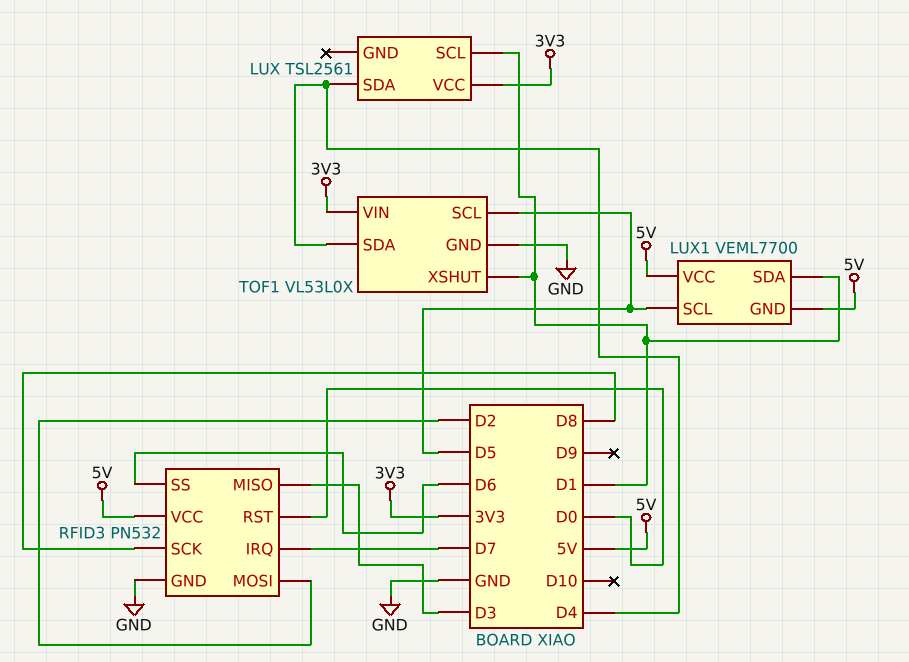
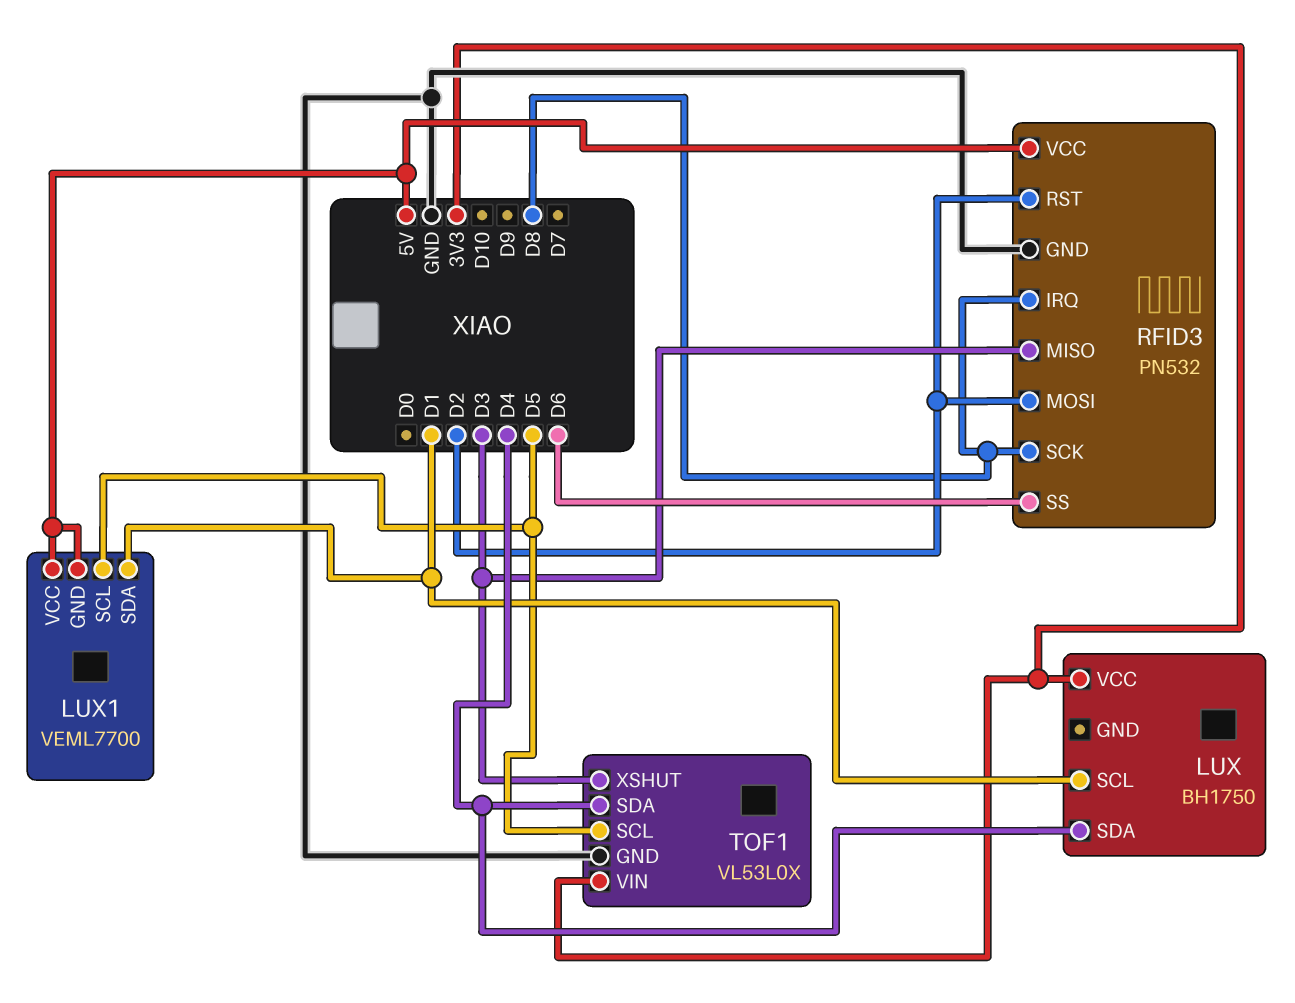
LUX: TSL2561 -> BH1750
RFID3 pin IRQ: D7 -> D8
RFID3 pin RST: D0 -> D2
TOF1 pin XSHUT: D1 -> D3

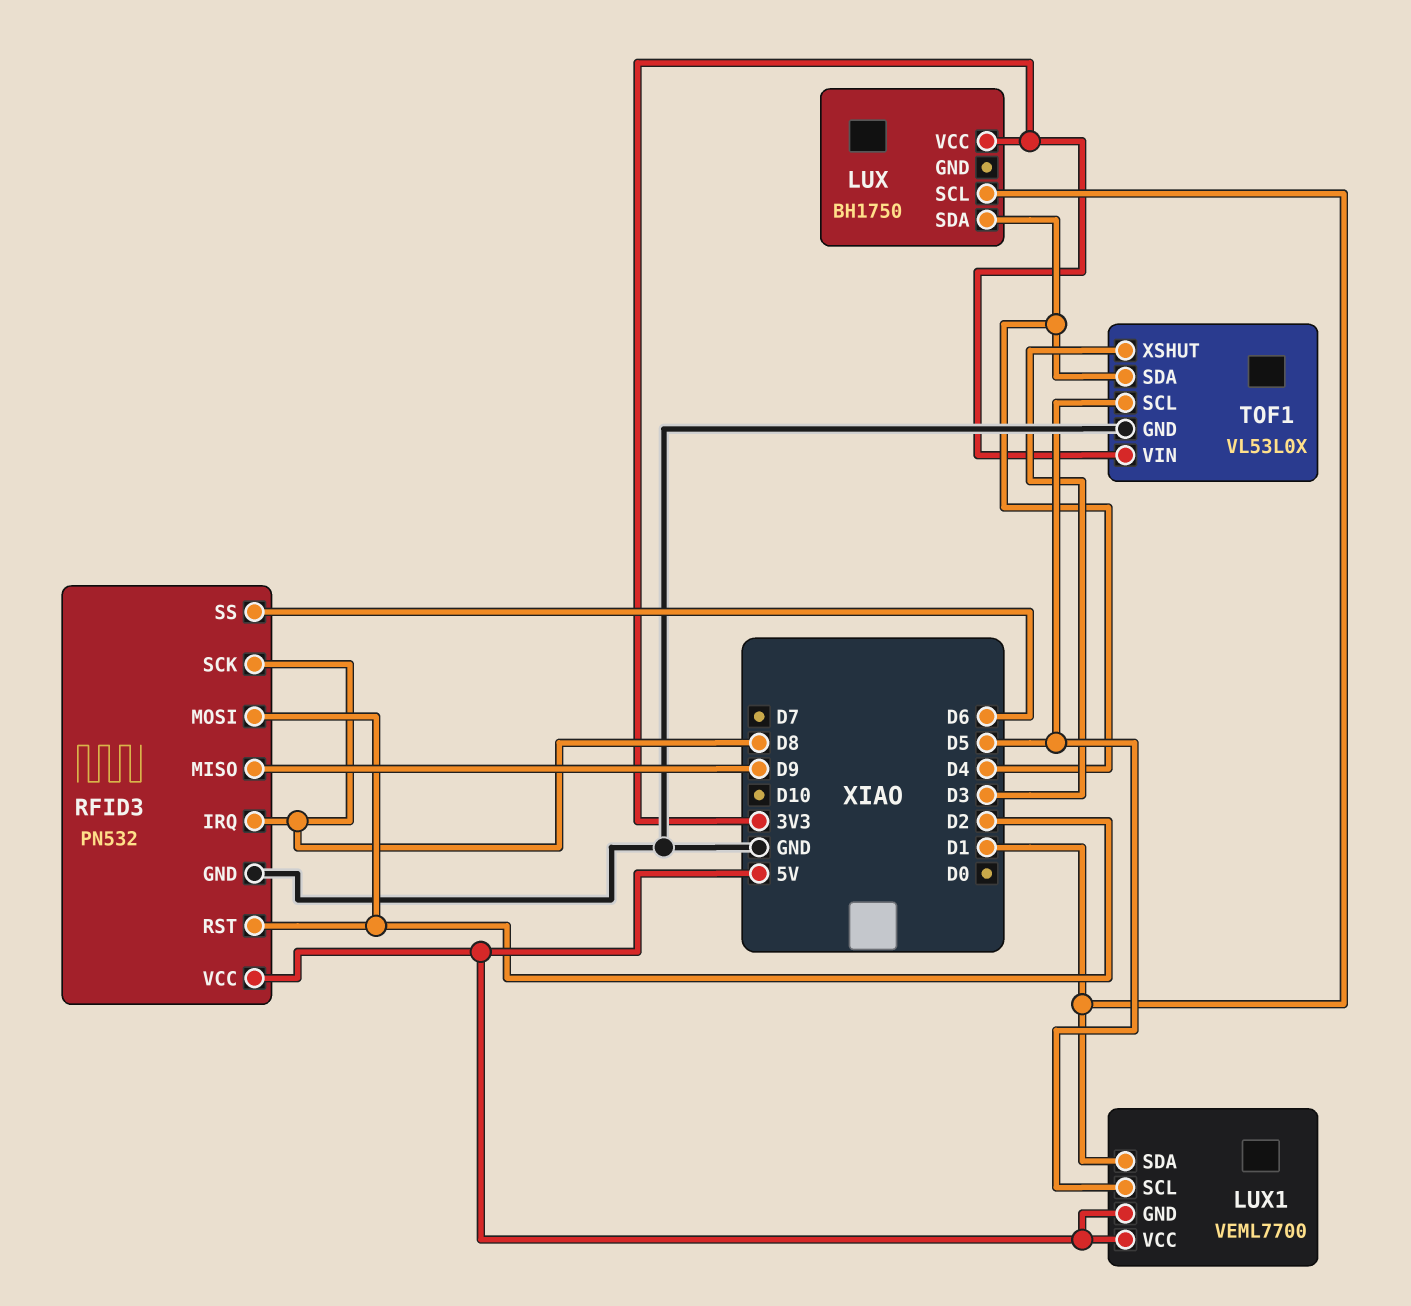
RFID3 pin MISO: D3 -> D9

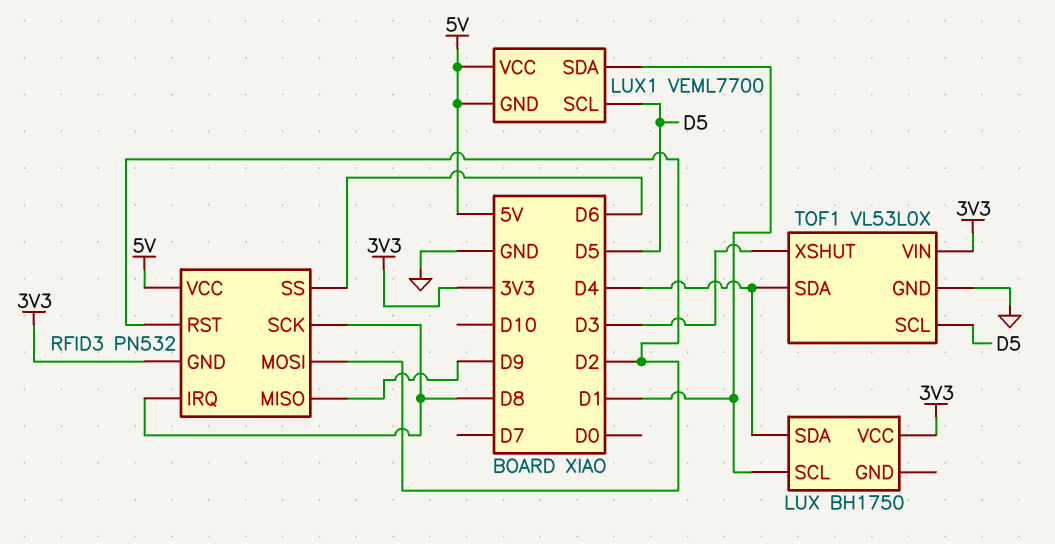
RFID3 pin GND: GND -> 3V3

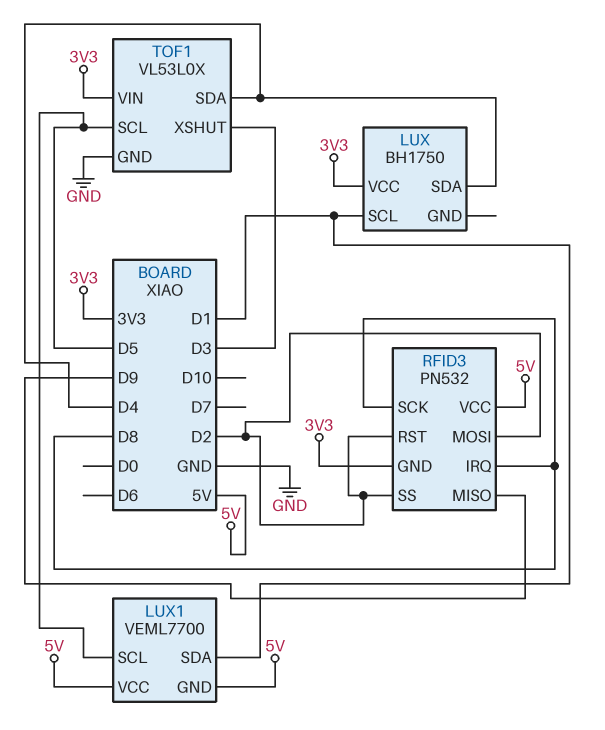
RFID3 pin SS: D6 -> D2

